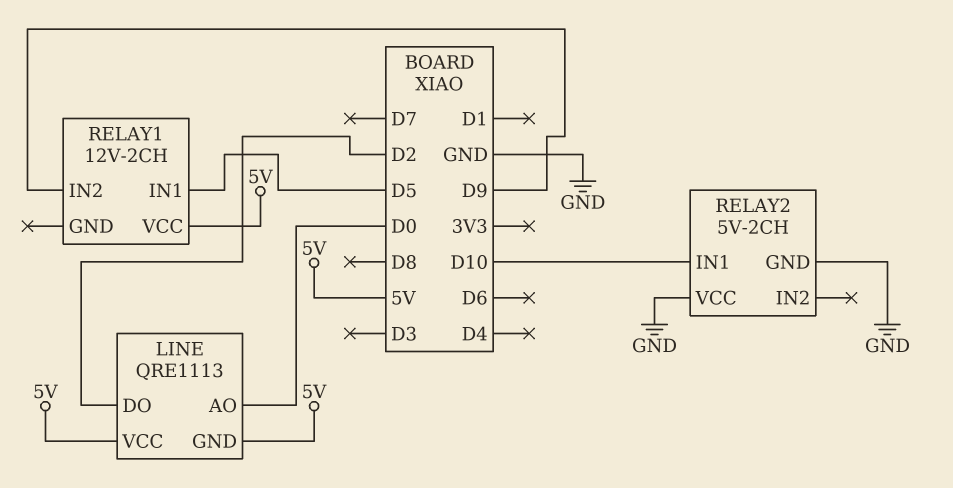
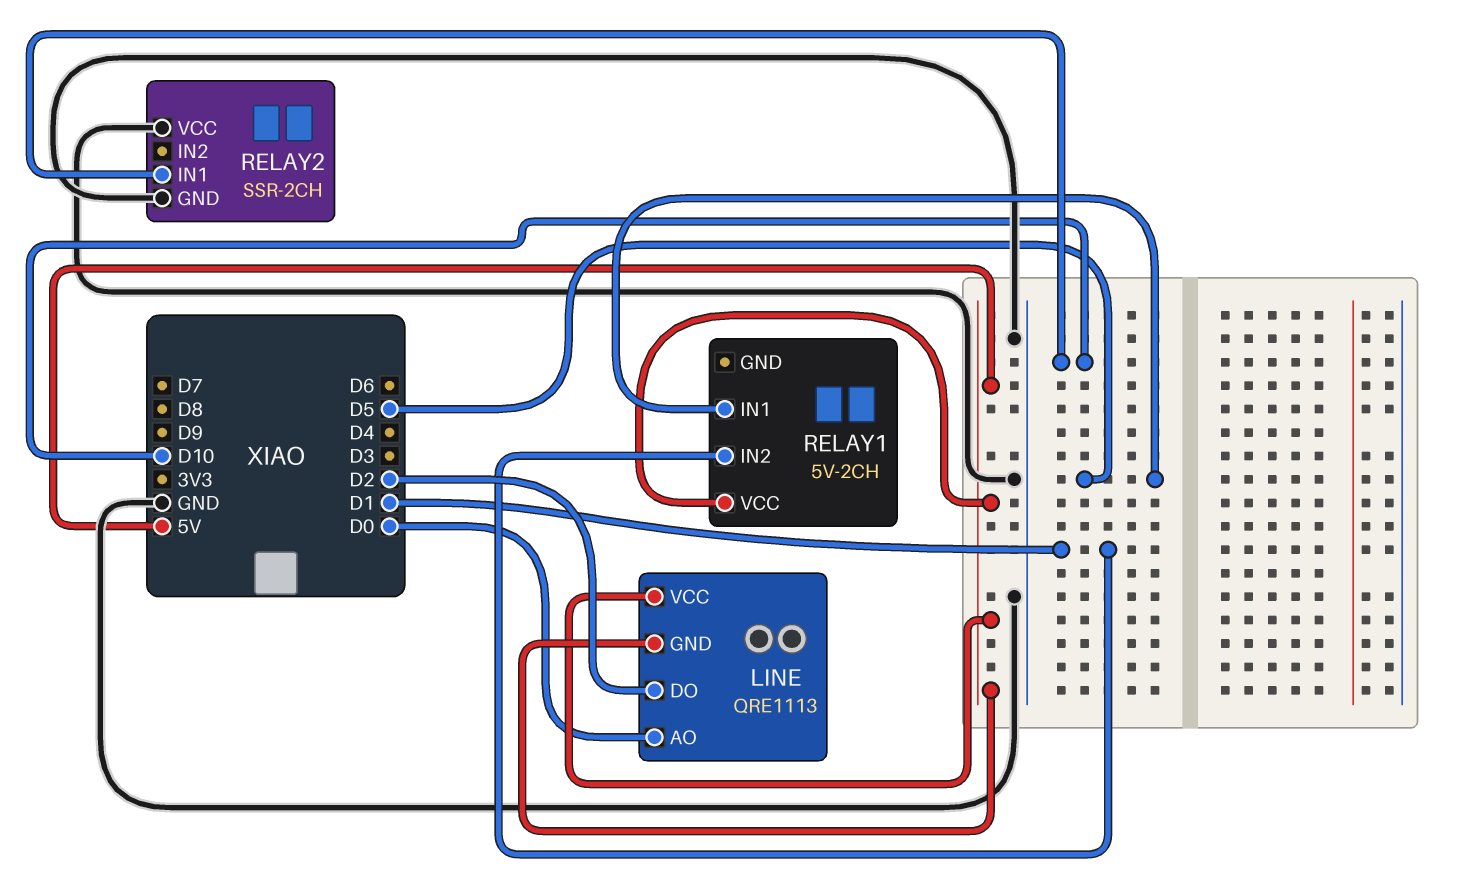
RELAY1: 12V-2CH -> 5V-2CH
RELAY1 pin IN2: D9 -> D1
RELAY2: 5V-2CH -> SSR-2CH

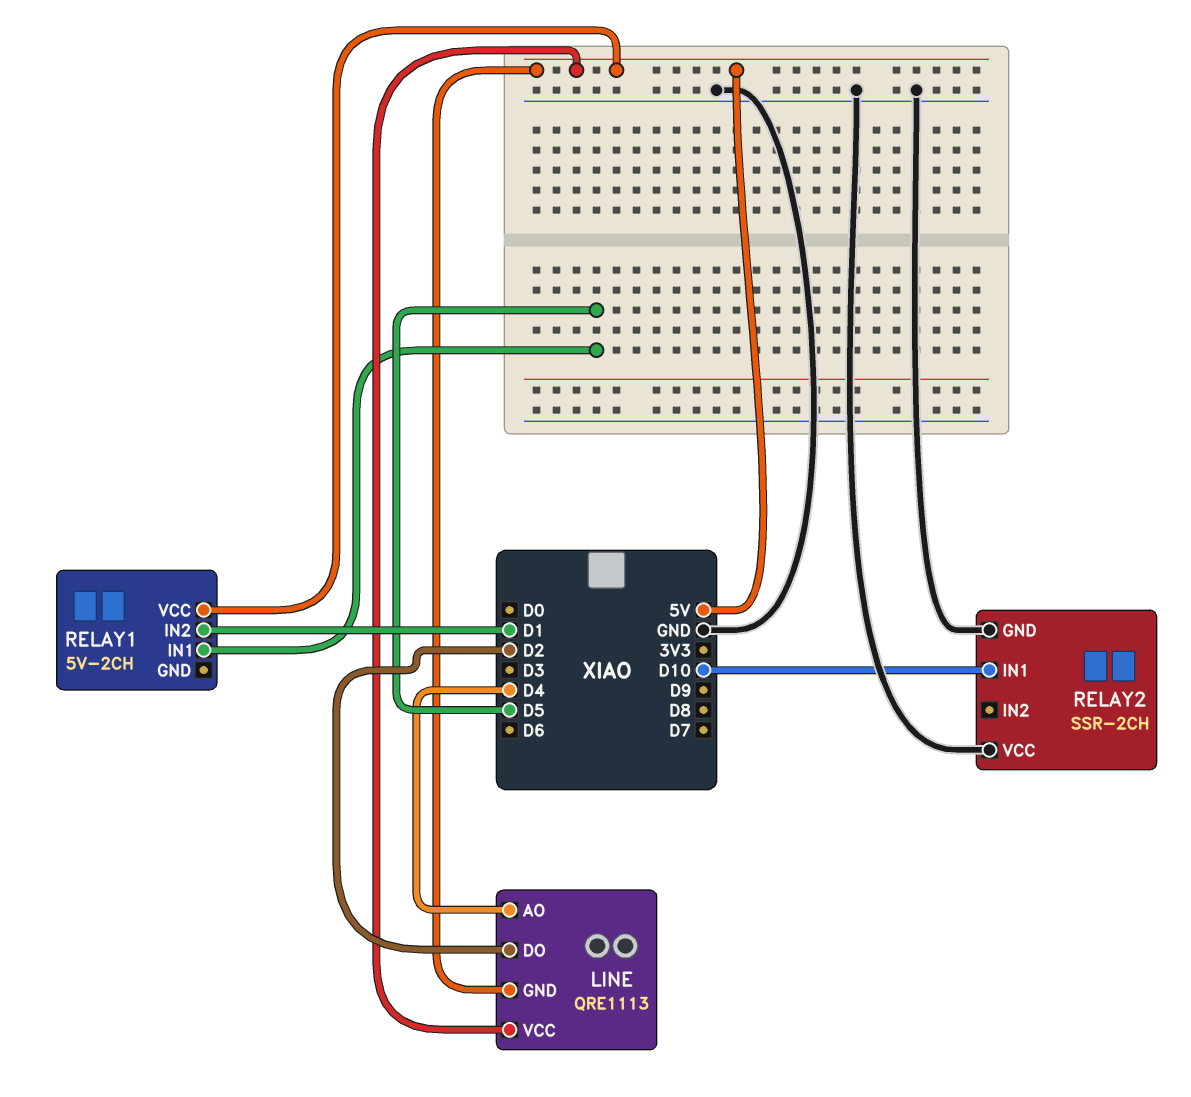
LINE pin AO: D0 -> D4

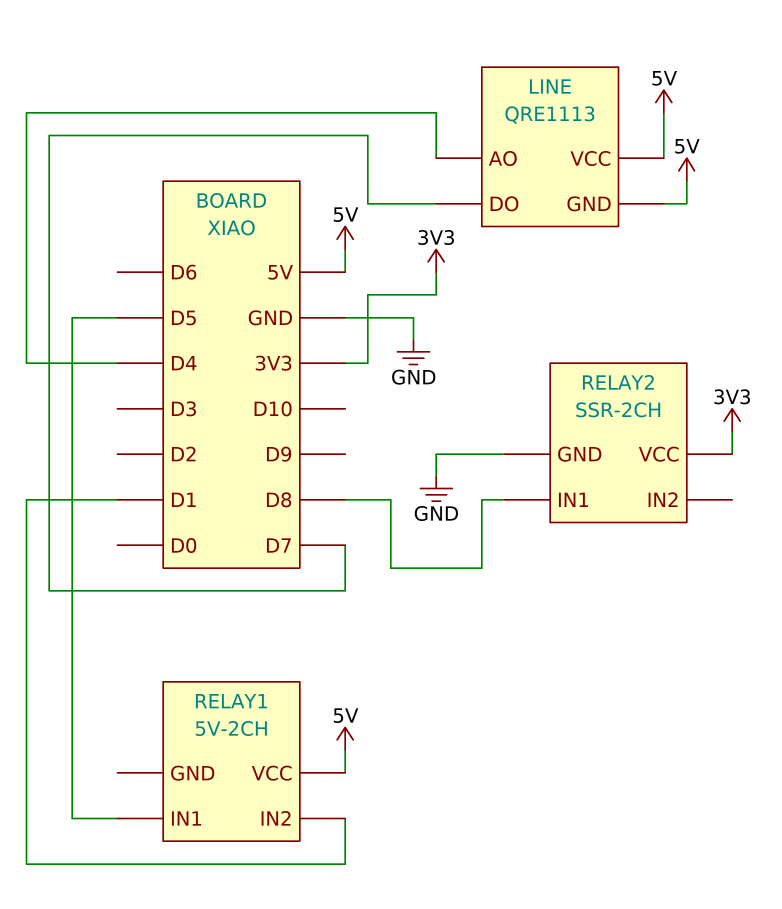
LINE pin DO: D2 -> D7
RELAY2 pin IN1: D10 -> D8
RELAY2 pin VCC: GND -> 3V3

